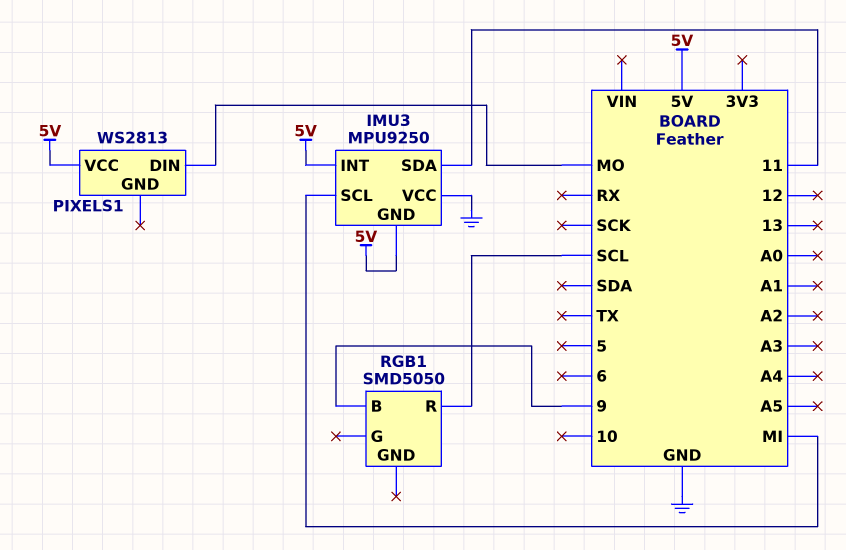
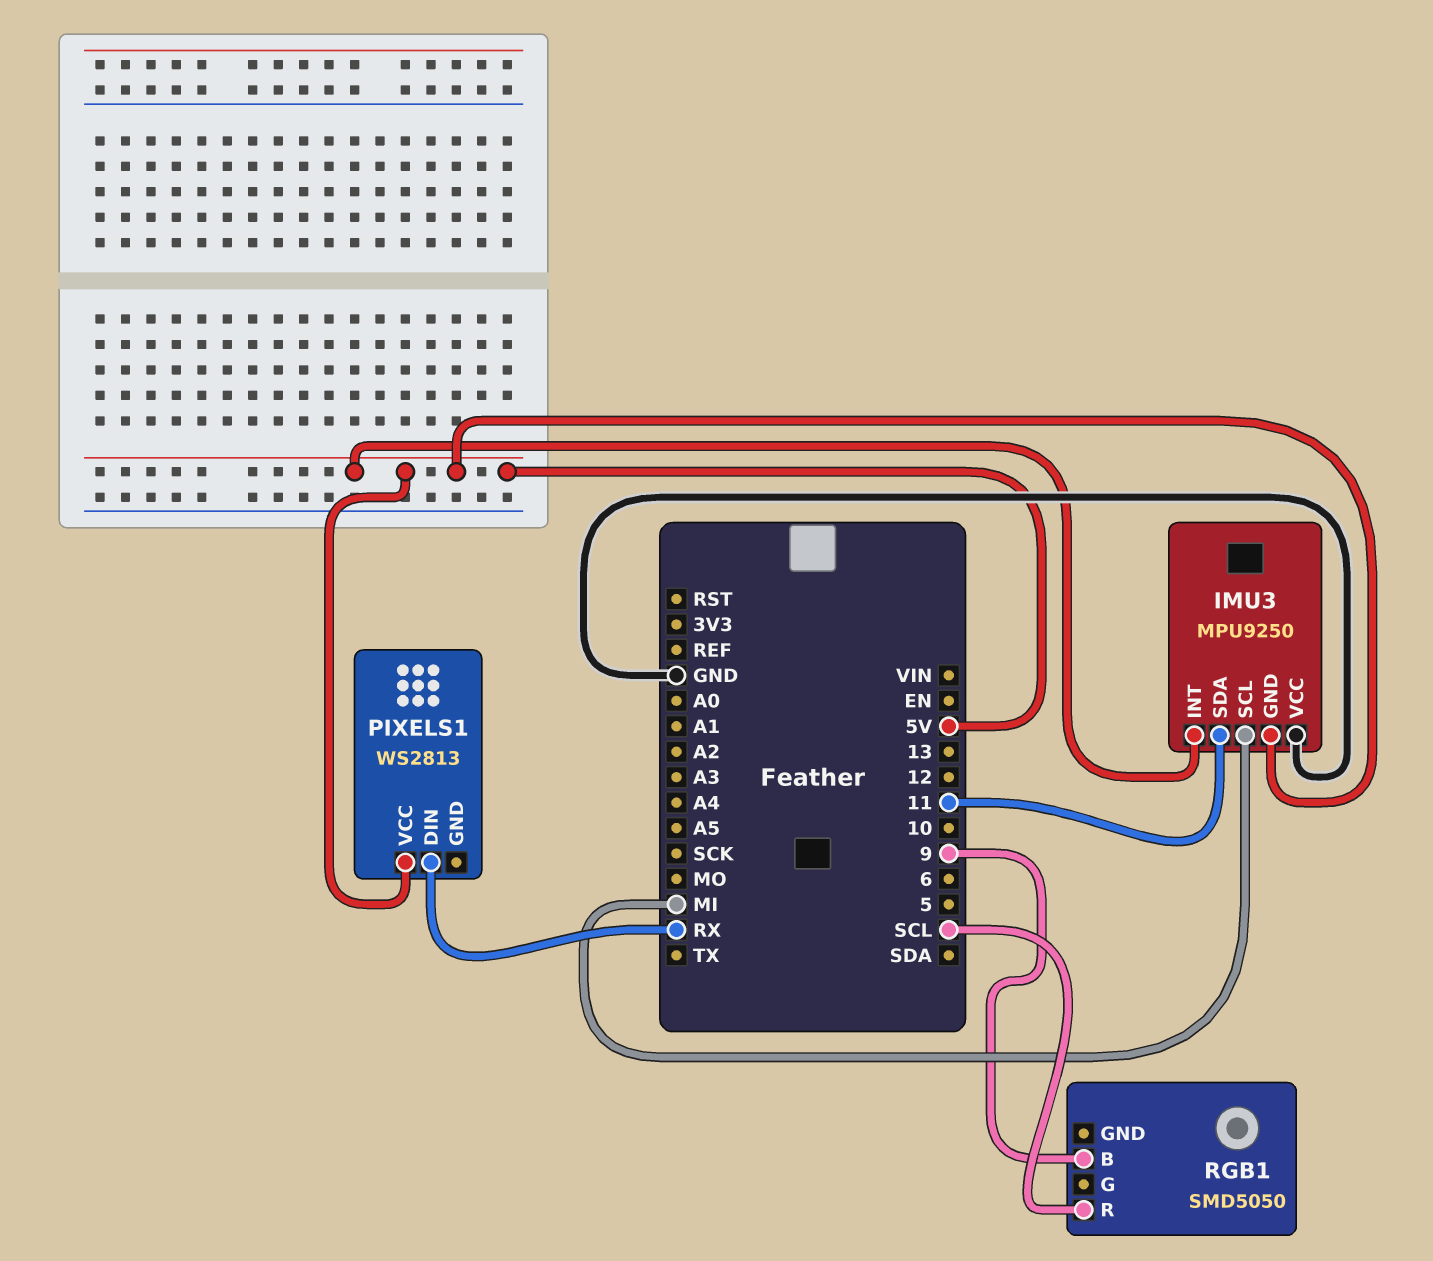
PIXELS1 pin DIN: MO -> RX

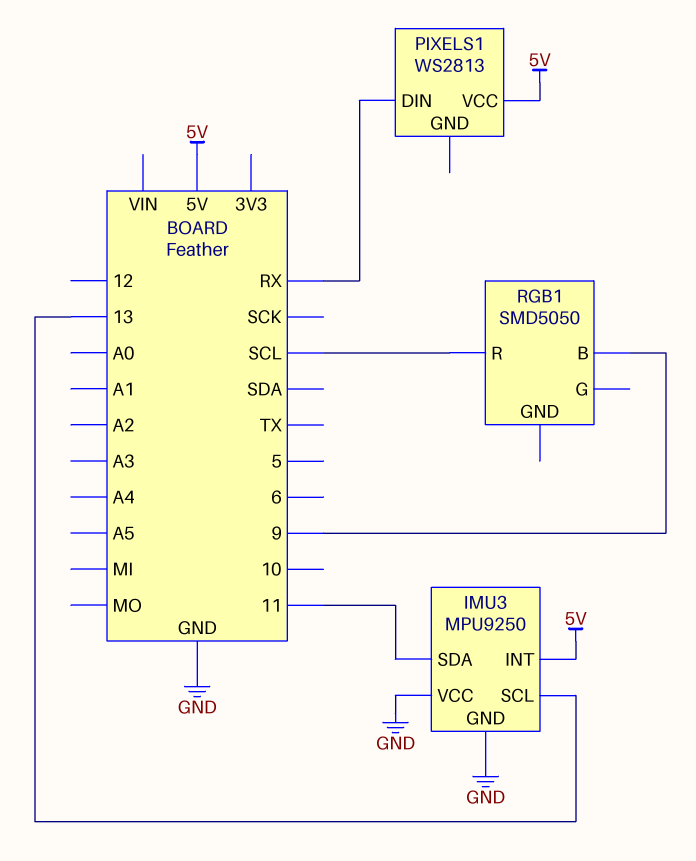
IMU3 pin GND: 5V -> GND
IMU3 pin SCL: MI -> 13

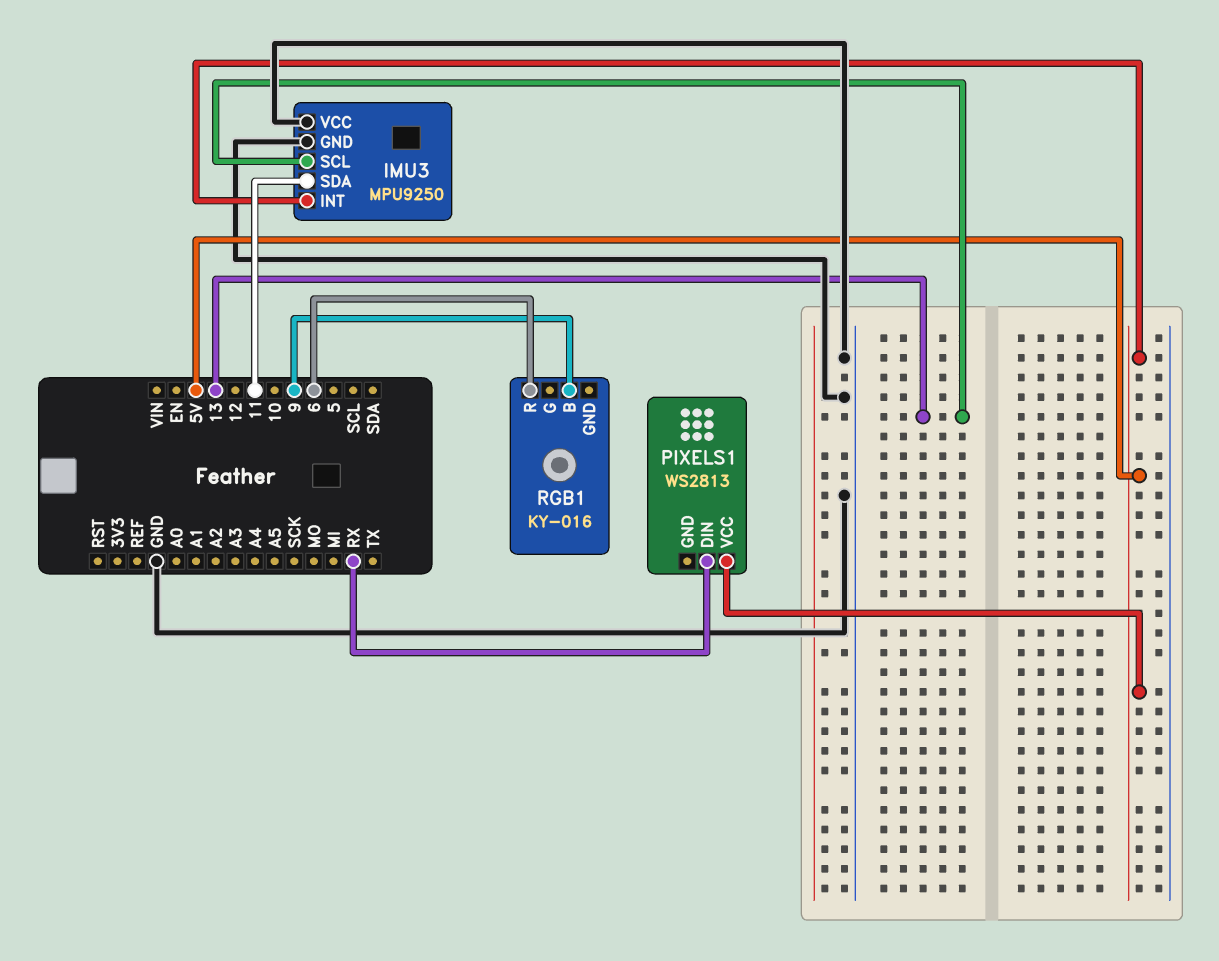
RGB1: SMD5050 -> KY-016
RGB1 pin R: SCL -> 6

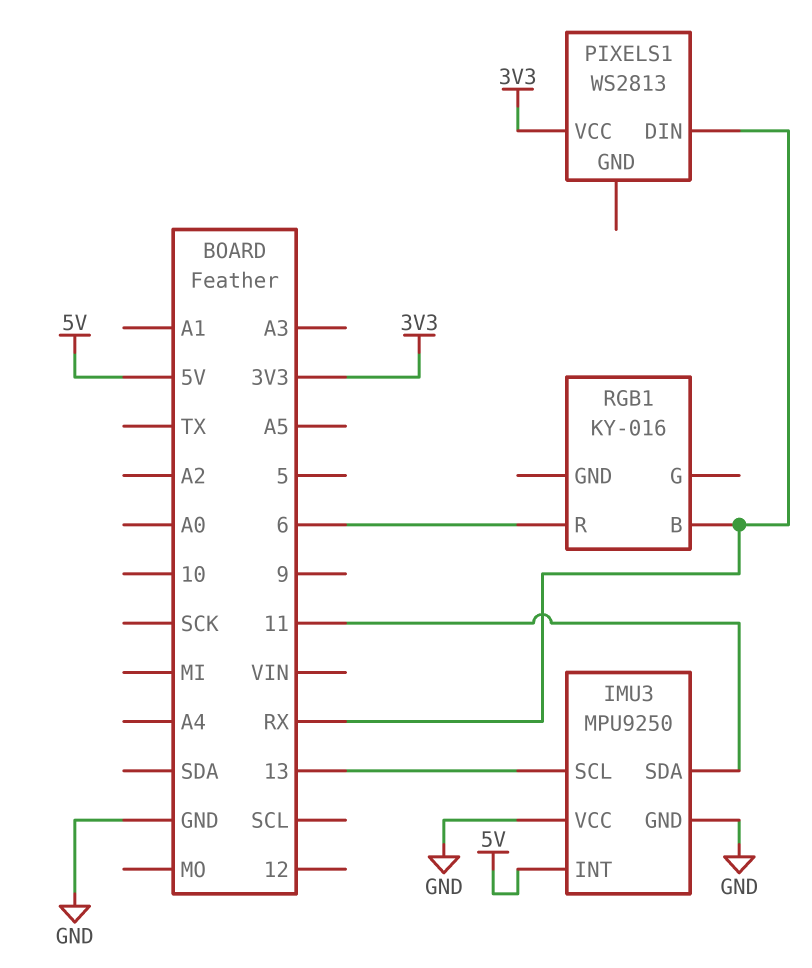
PIXELS1 pin VCC: 5V -> 3V3
RGB1 pin B: 9 -> RX

